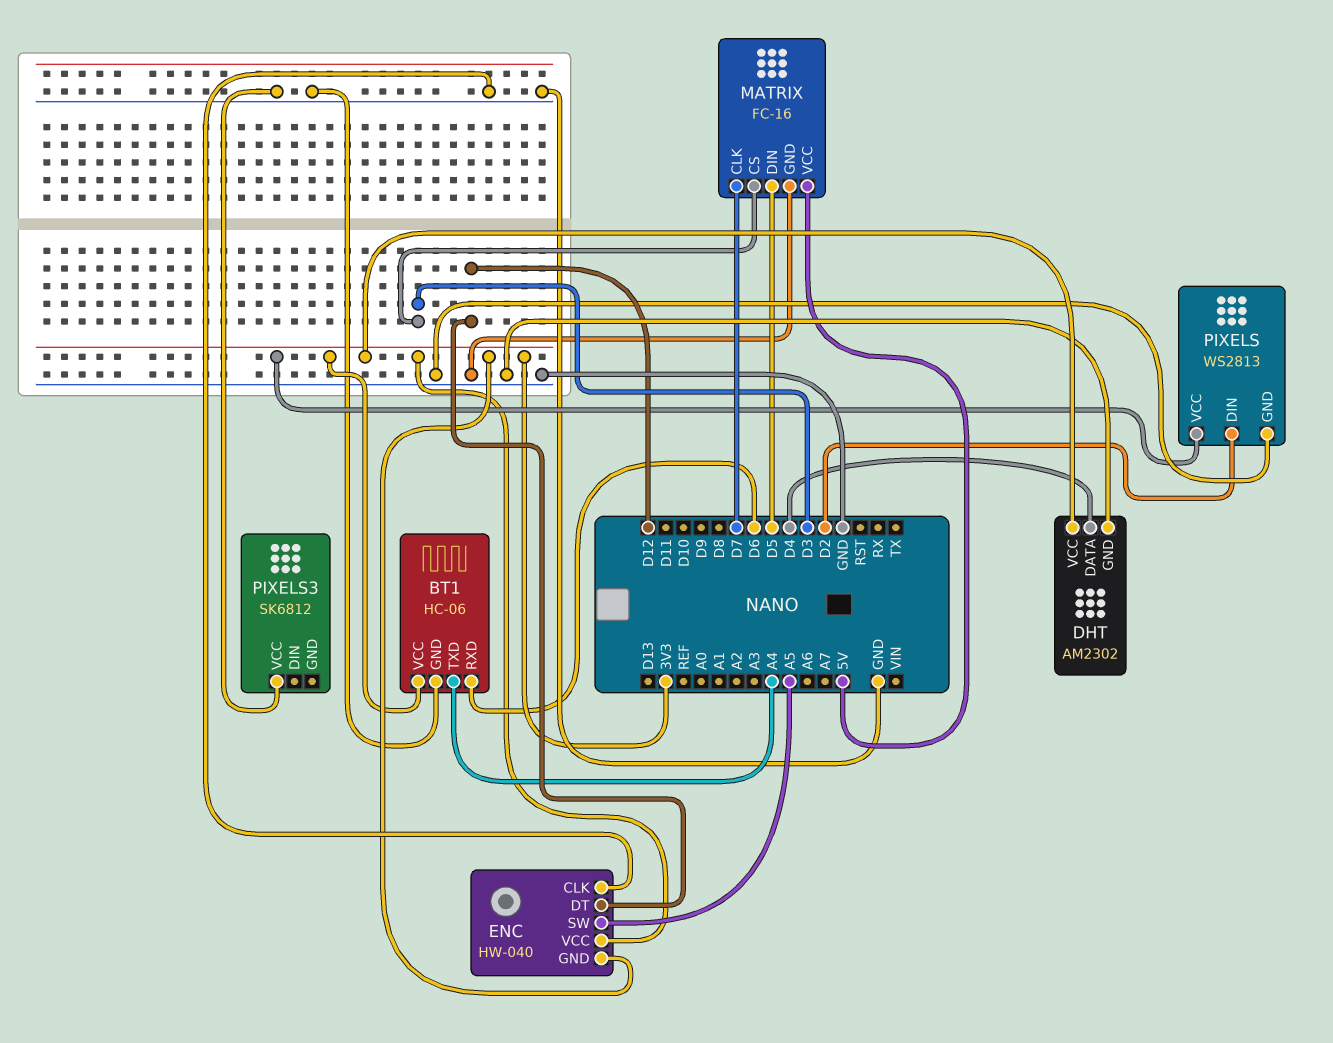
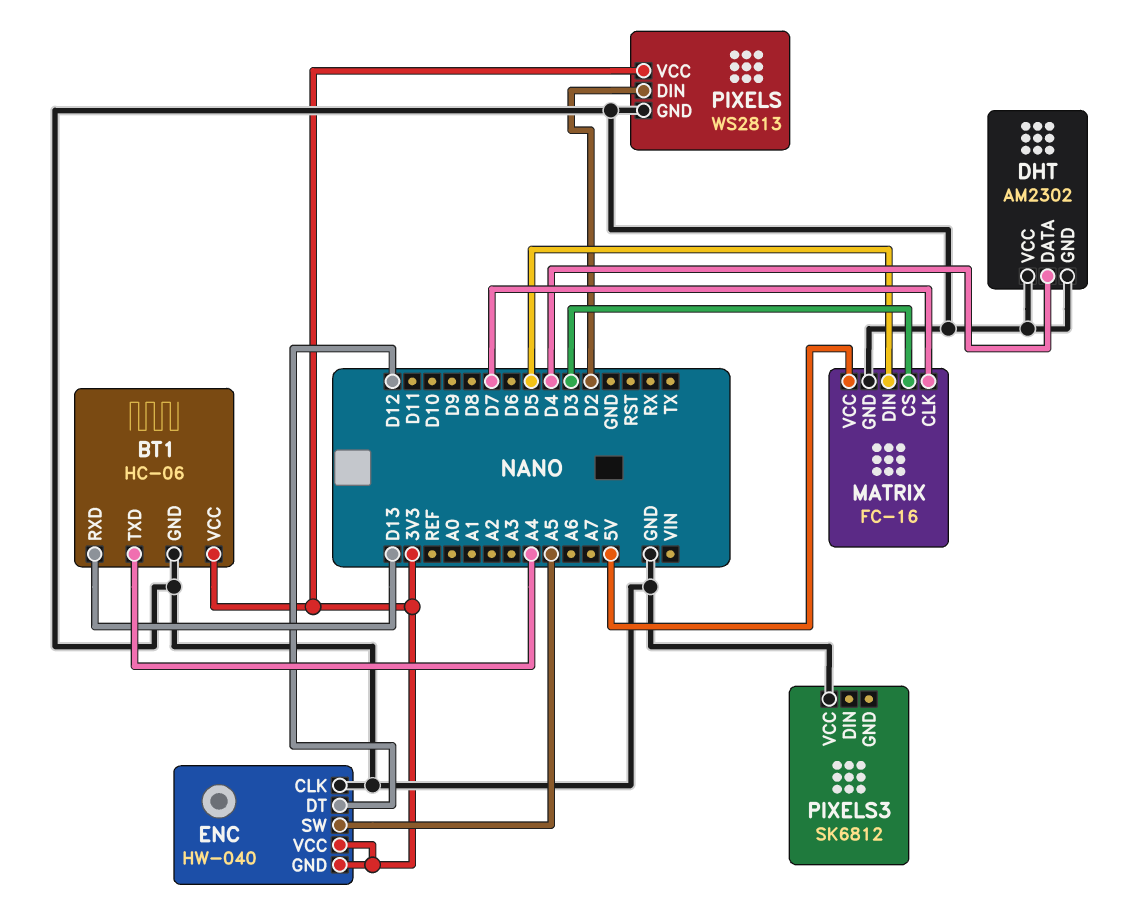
BT1 pin RXD: D6 -> D13
DHT pin VCC: 3V3 -> GND

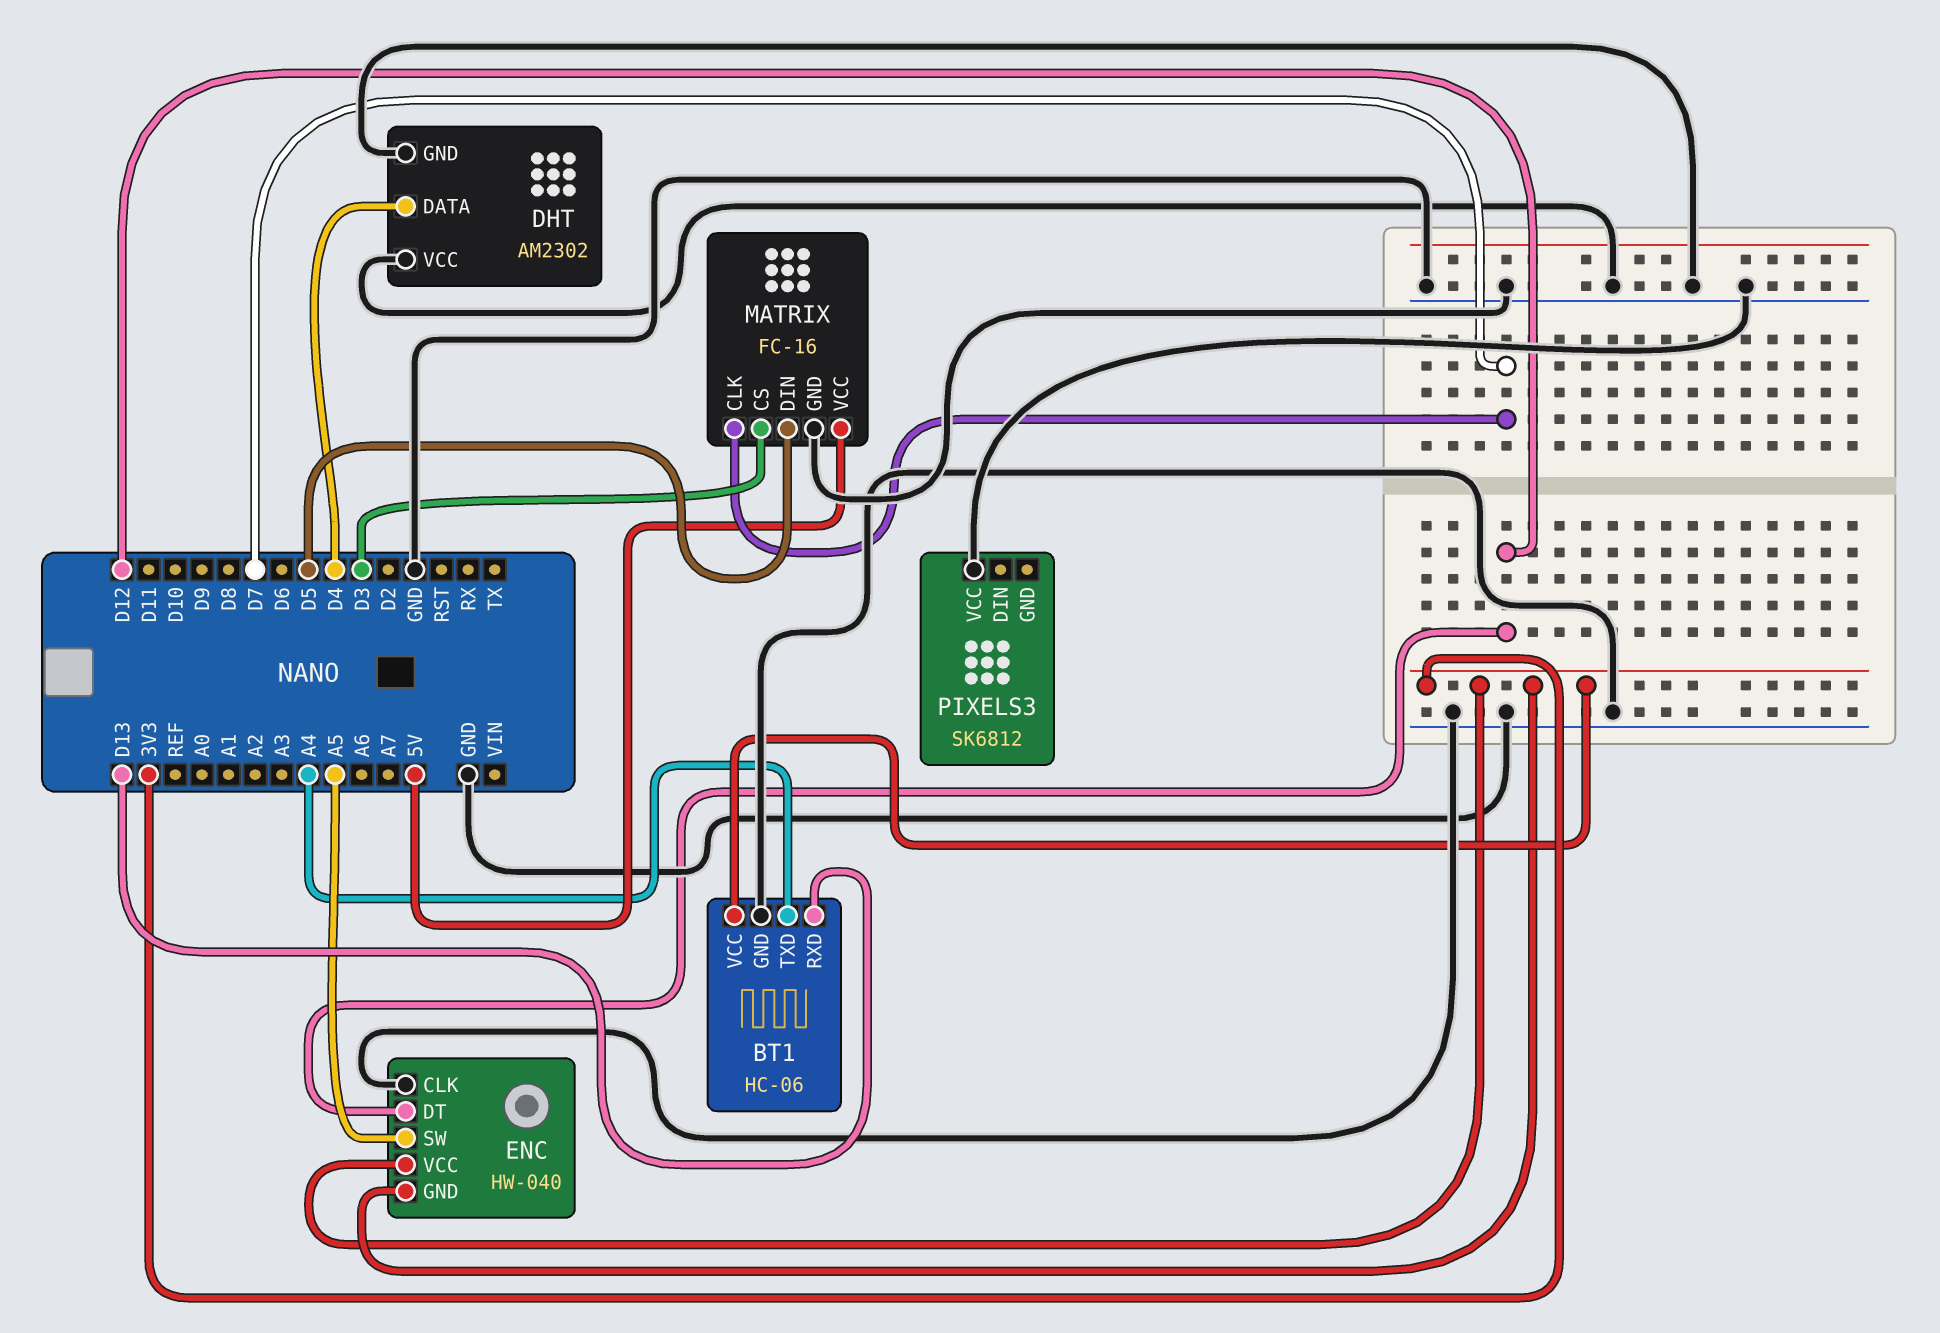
PIXELS: WS2813 -> none
PIXELS pin DIN: D2 -> none
PIXELS pin GND: GND -> none
PIXELS pin VCC: 3V3 -> none

